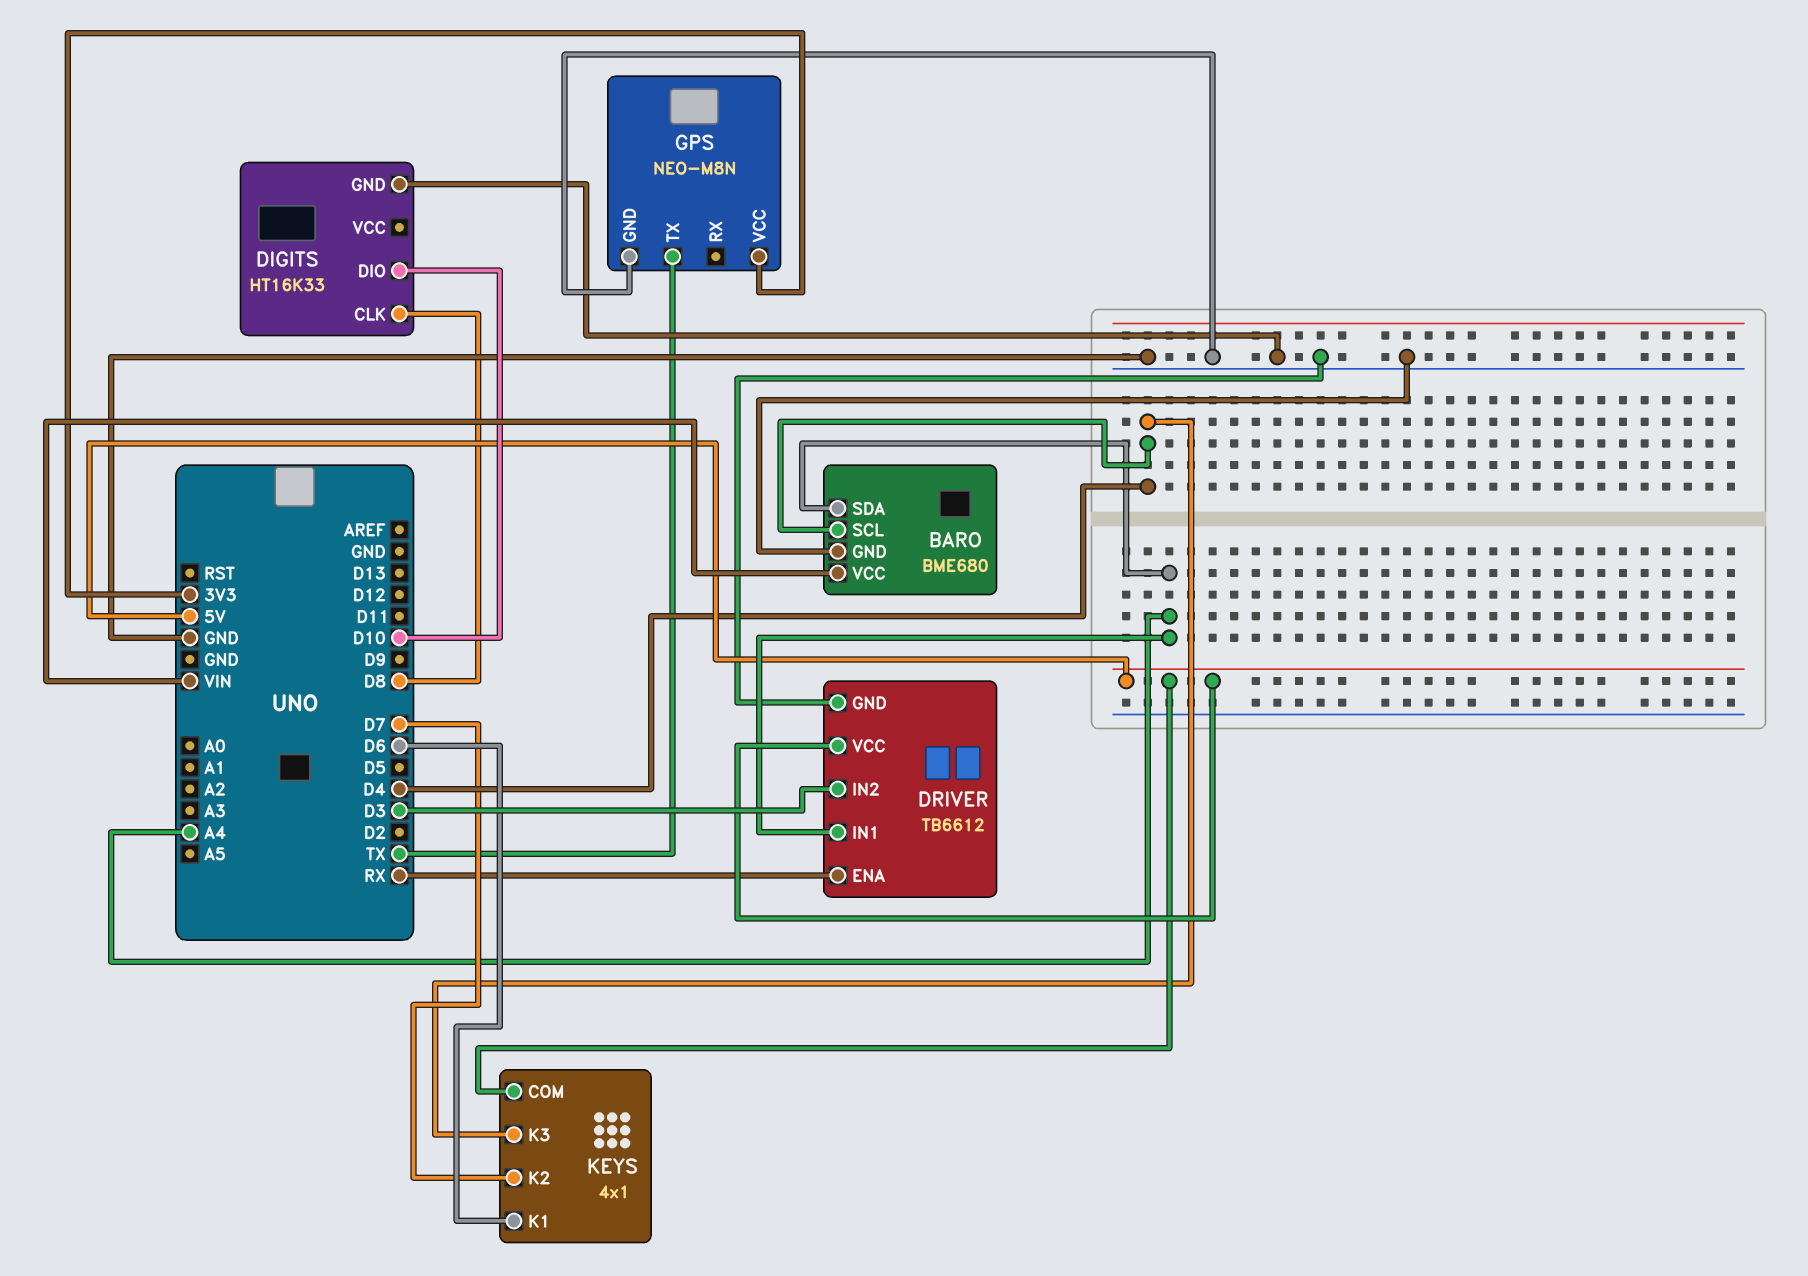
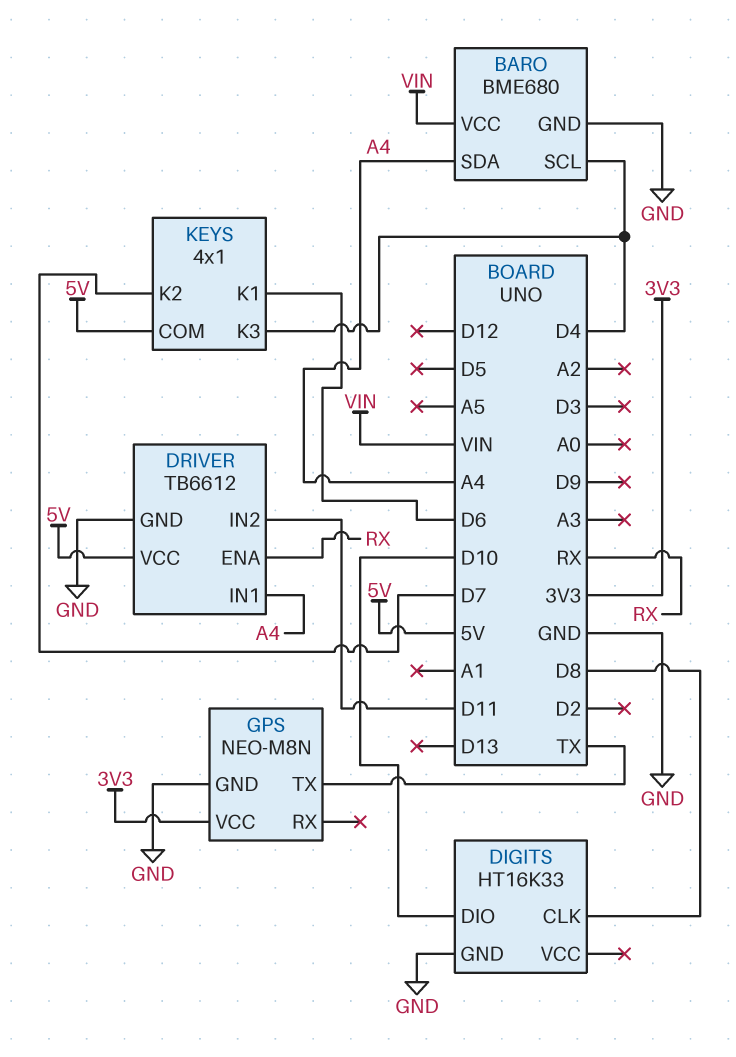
DRIVER pin IN2: D3 -> D11

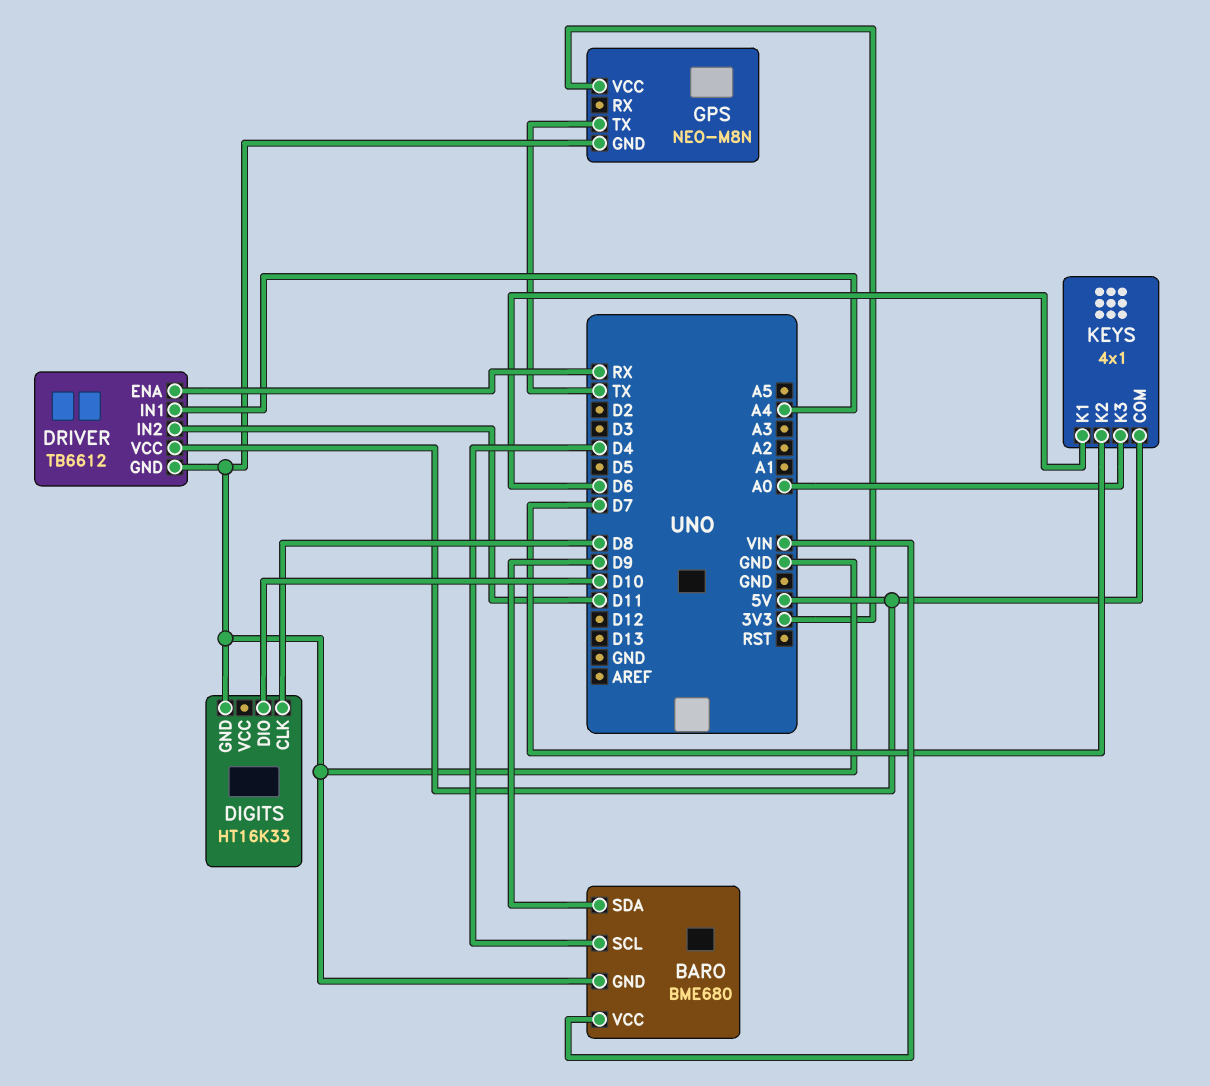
BARO pin SDA: A4 -> D9
KEYS pin K3: D4 -> A0

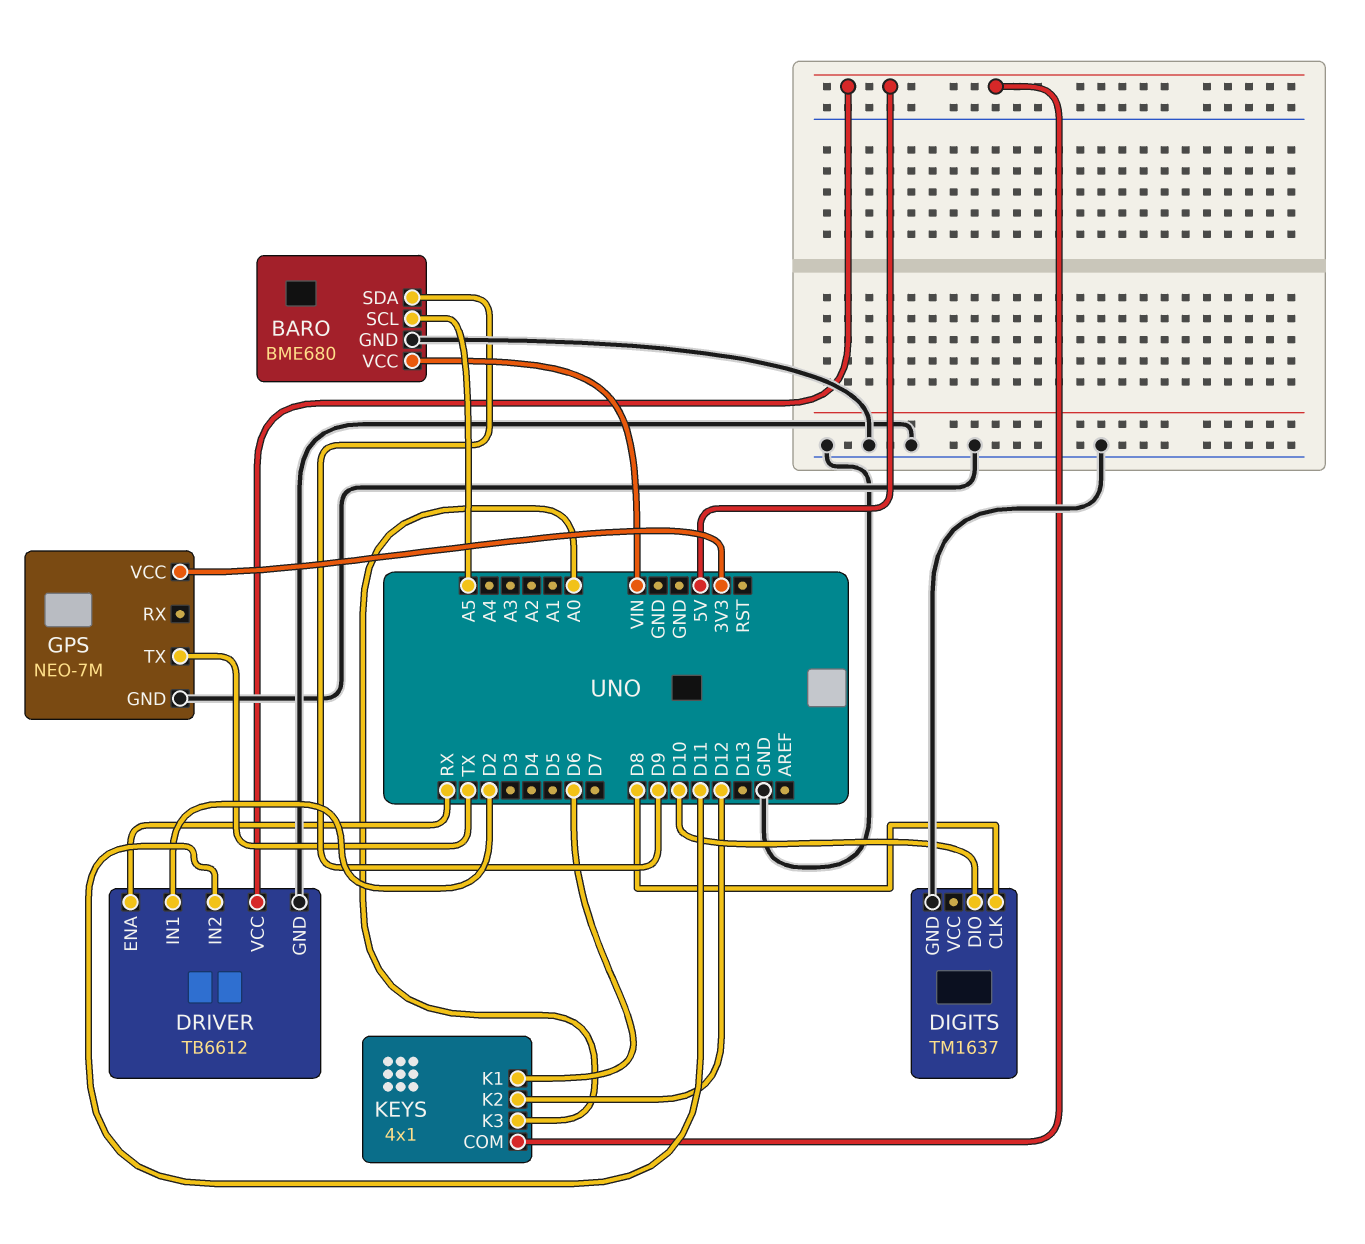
BARO pin SCL: D4 -> A5
DIGITS: HT16K33 -> TM1637
DRIVER pin IN1: A4 -> D2
GPS: NEO-M8N -> NEO-7M
KEYS pin K2: D7 -> D12

